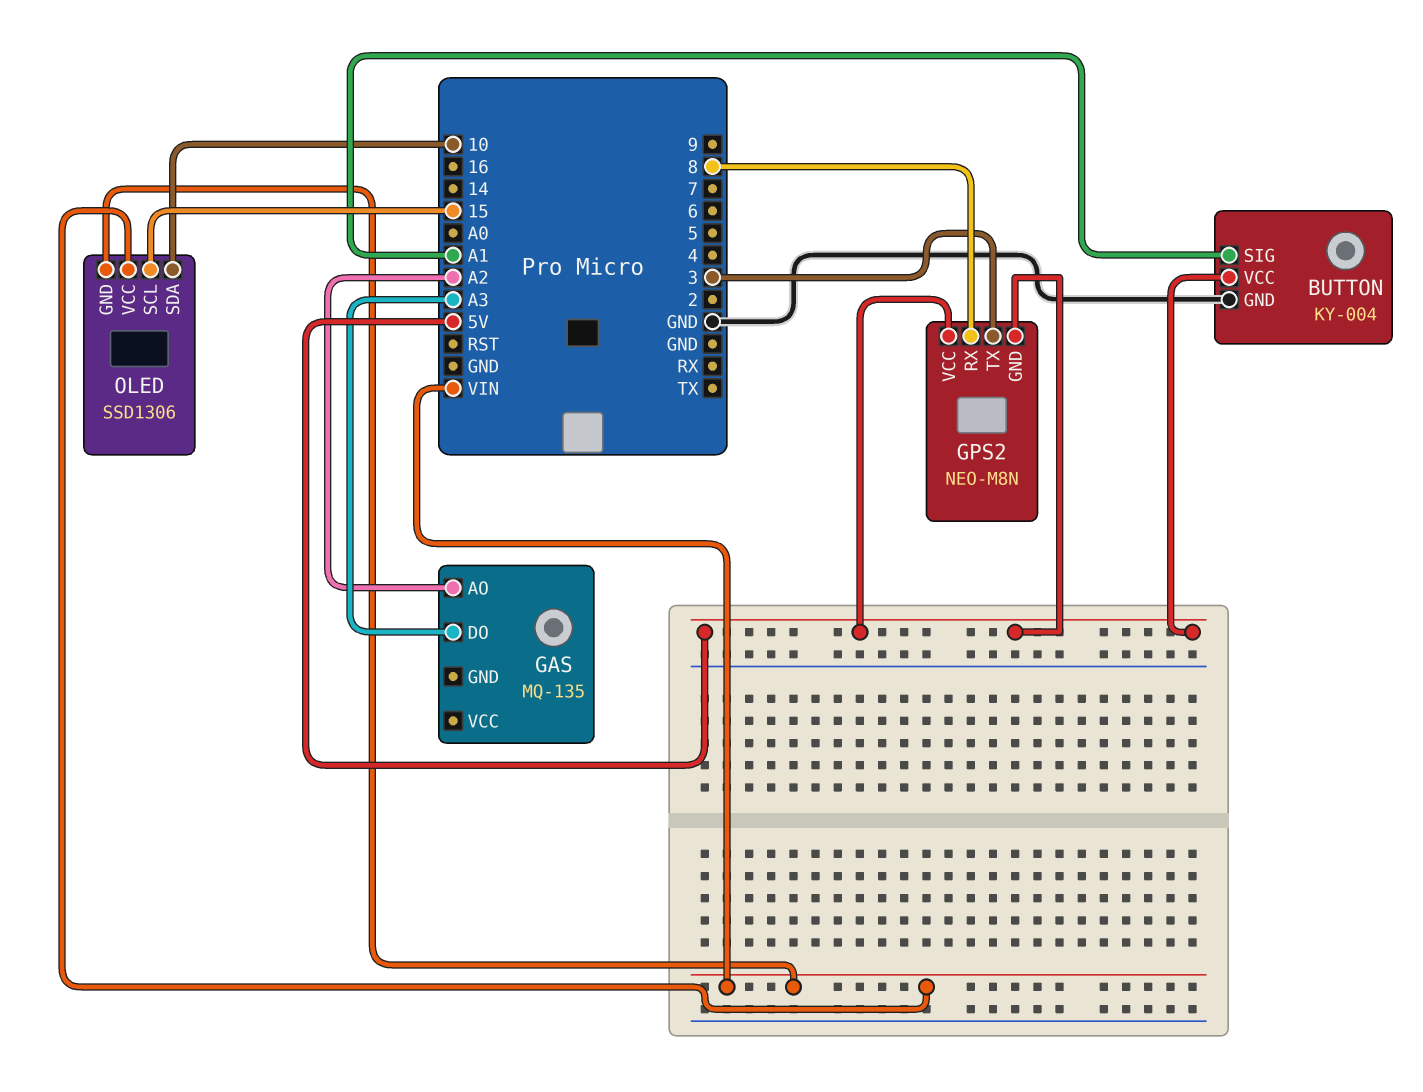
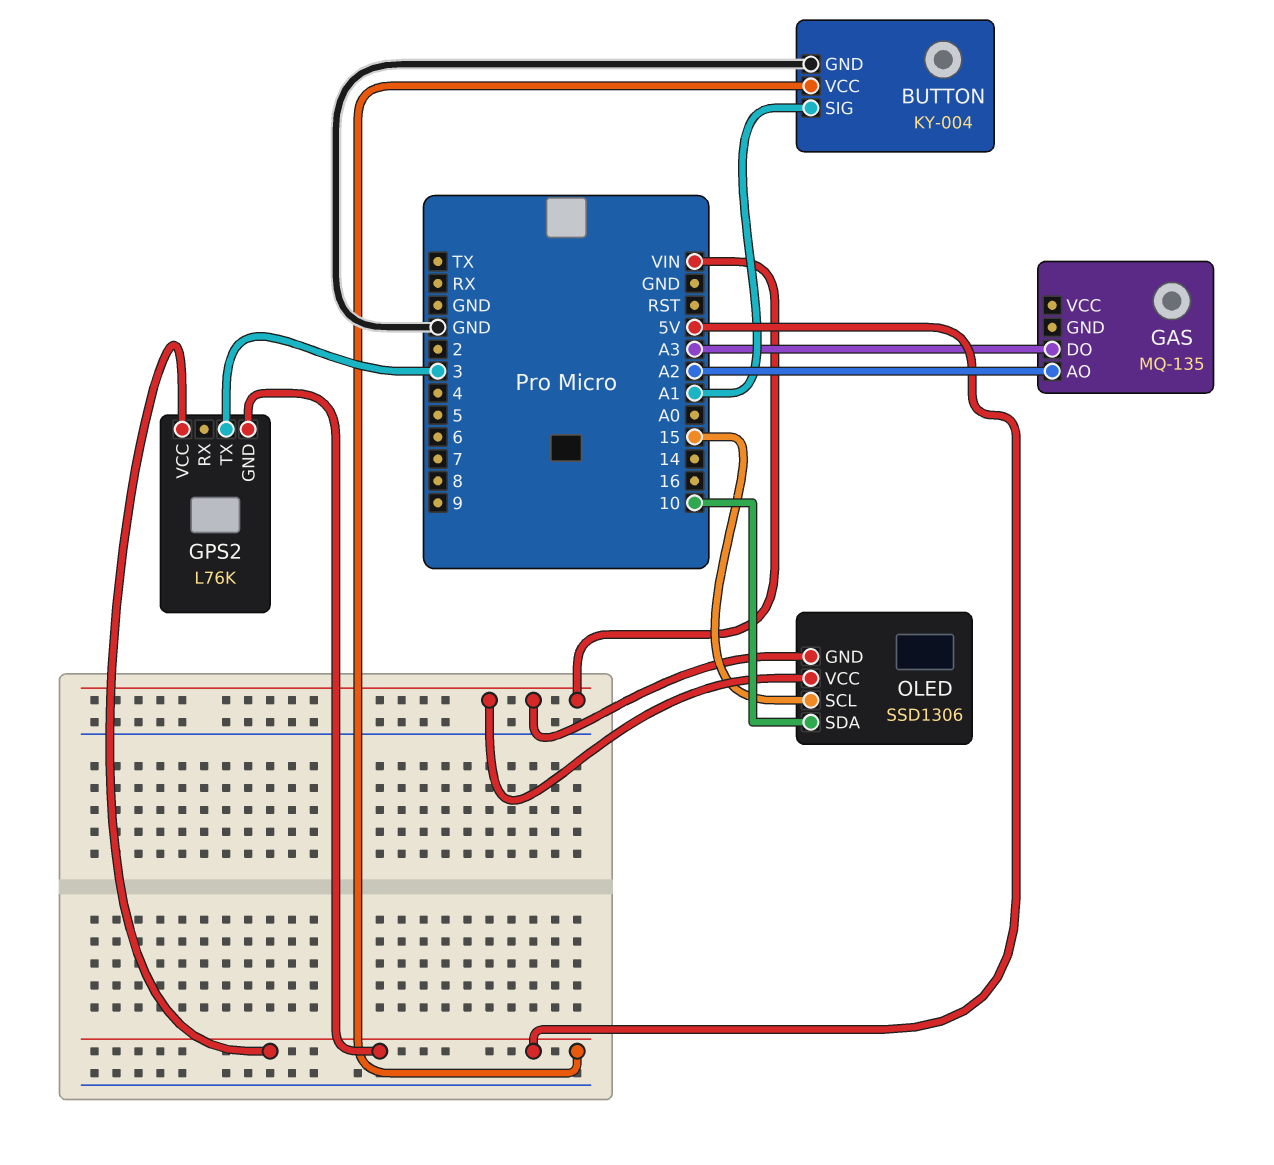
GPS2: NEO-M8N -> L76K
GPS2 pin RX: 8 -> none

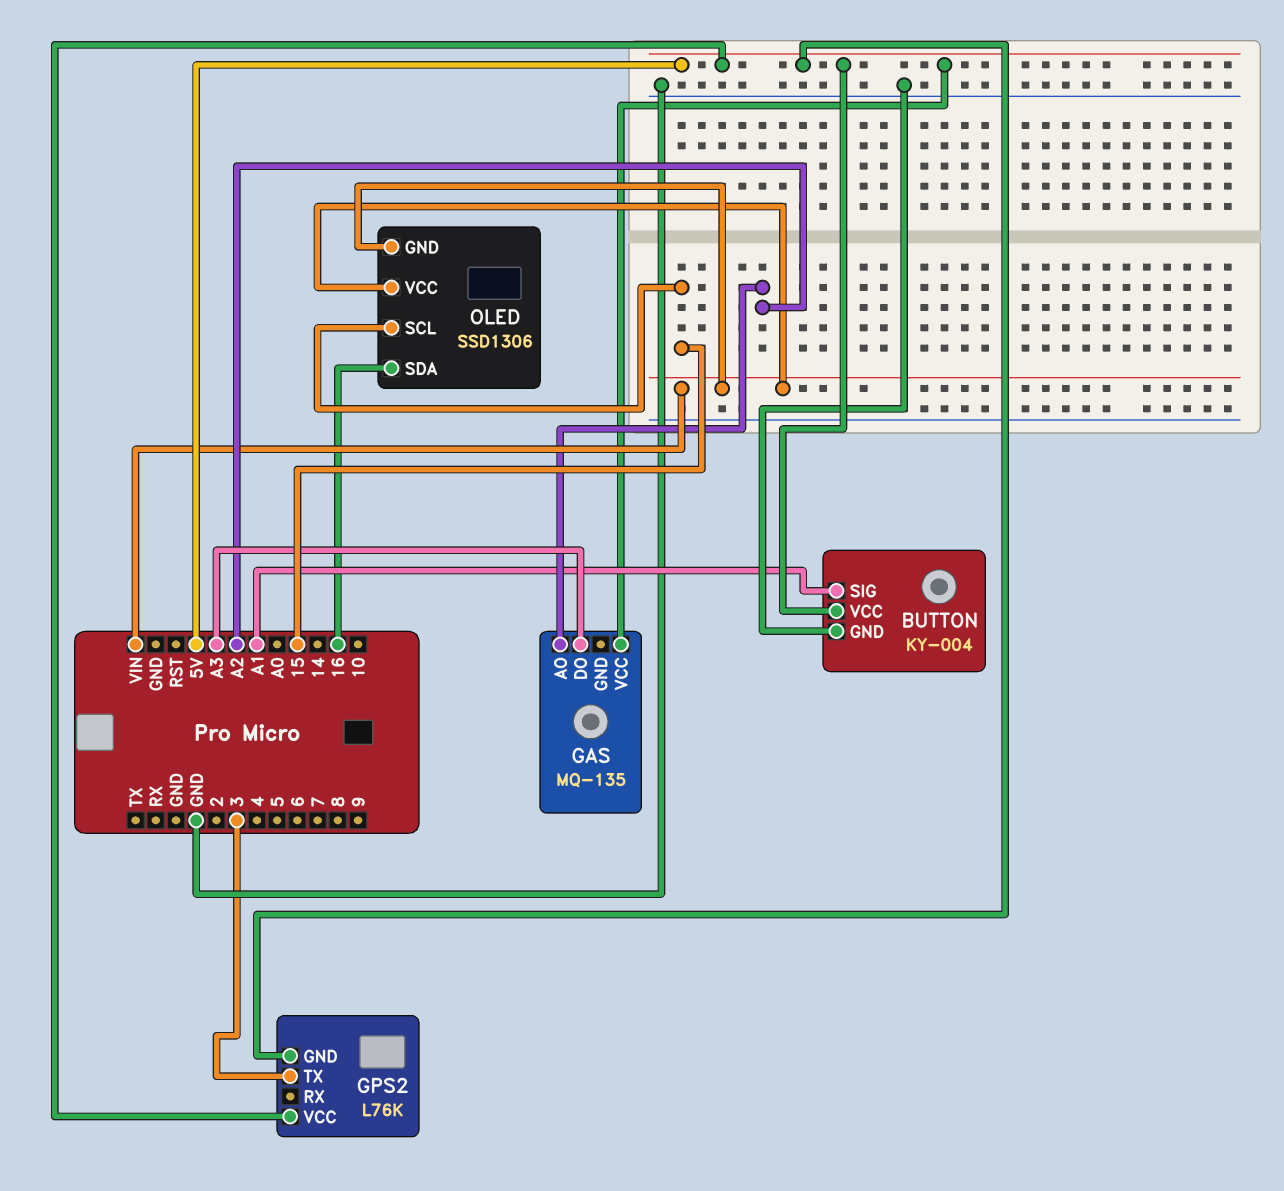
GAS pin VCC: none -> 5V
OLED pin SDA: 10 -> 16

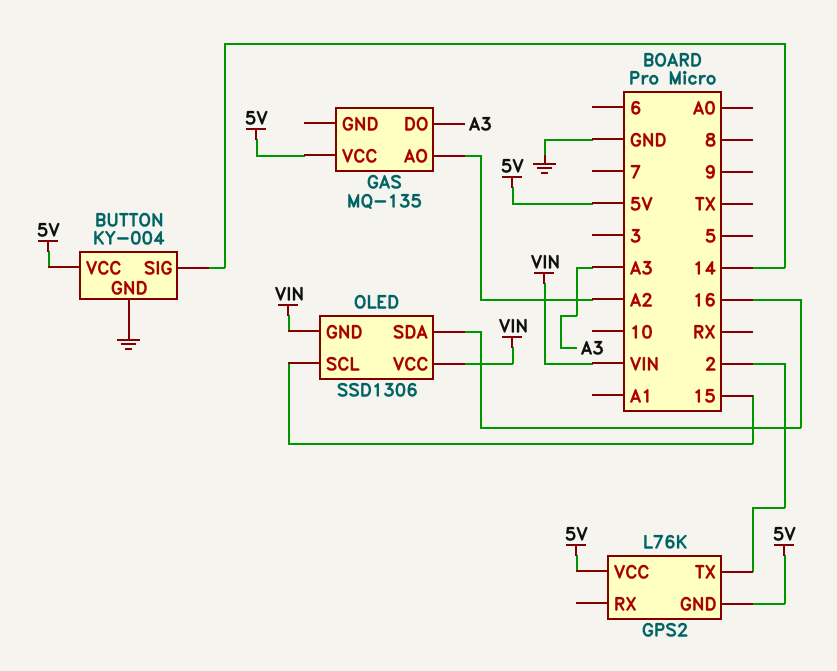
BUTTON pin SIG: A1 -> 14
GPS2 pin TX: 3 -> 2

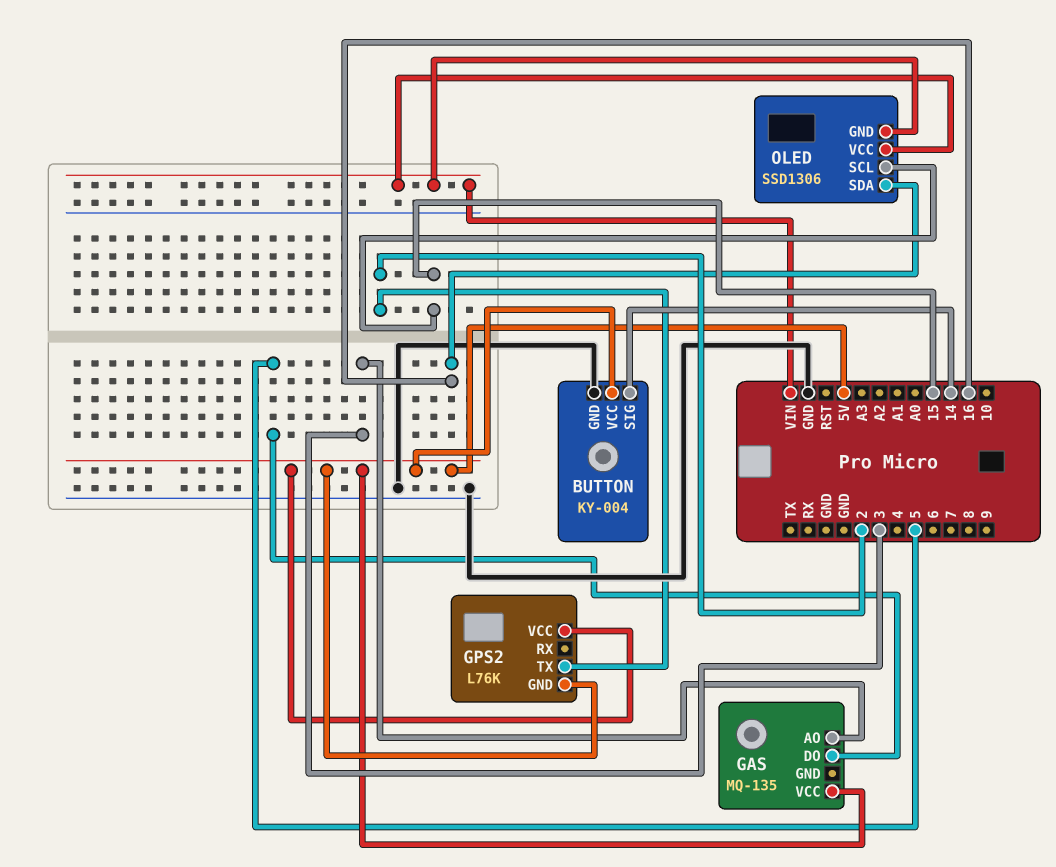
GAS pin AO: A2 -> 3
GAS pin DO: A3 -> 5

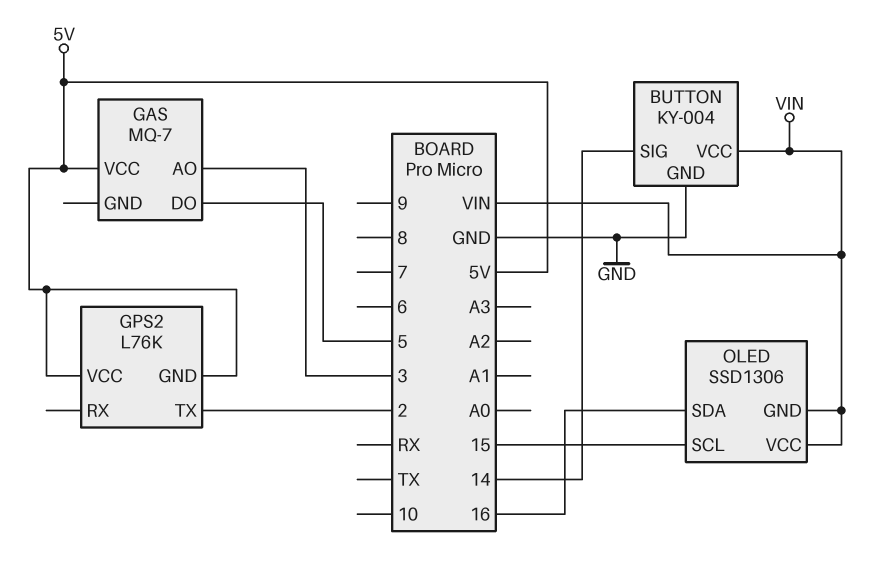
BUTTON pin VCC: 5V -> VIN
GAS: MQ-135 -> MQ-7

